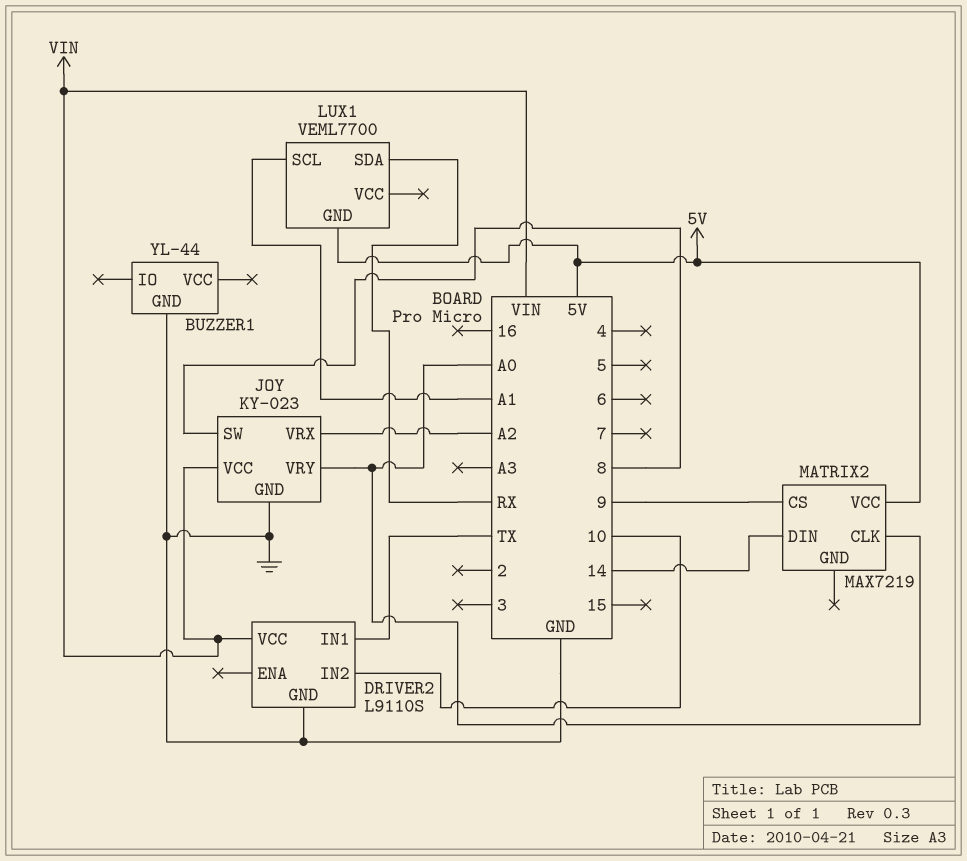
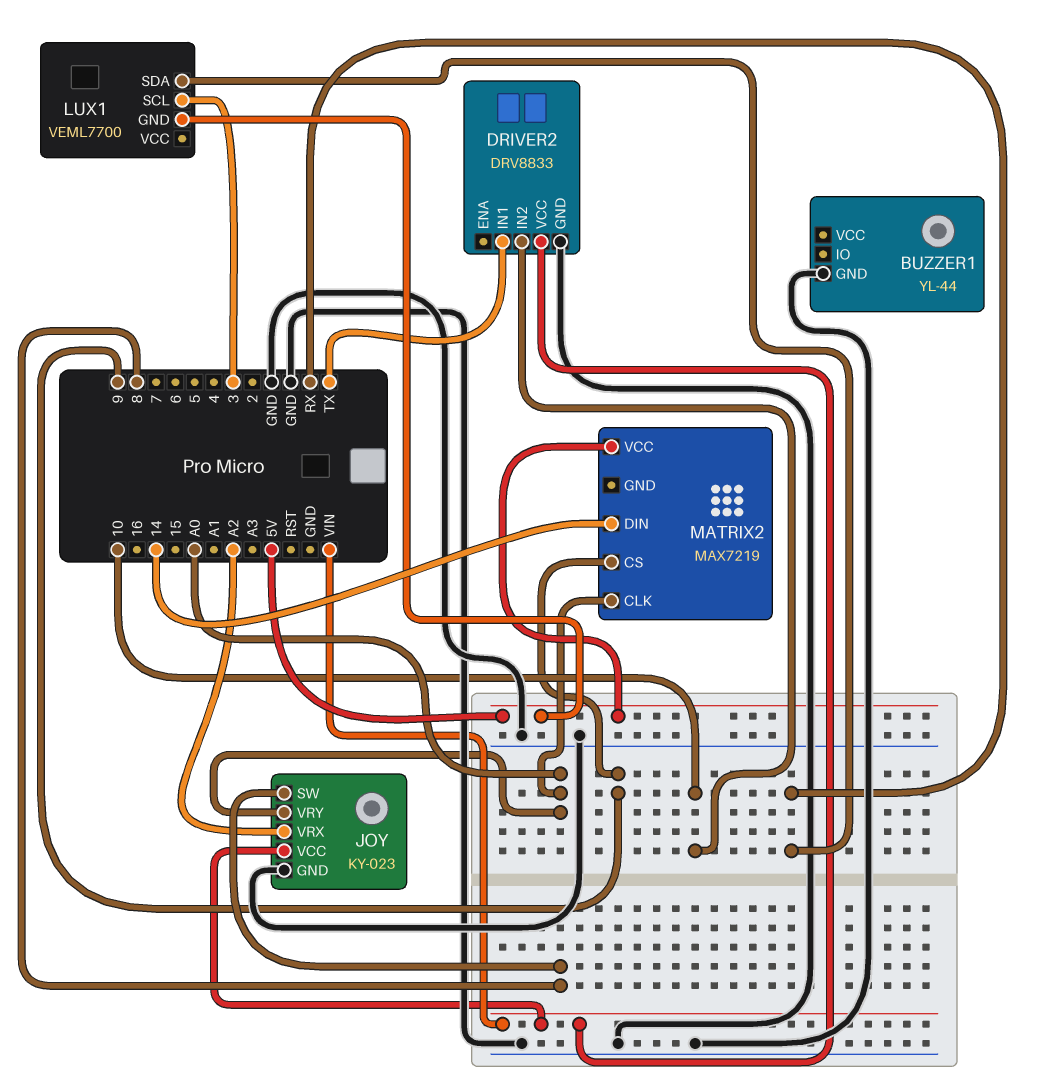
DRIVER2: L9110S -> DRV8833
LUX1 pin SCL: A1 -> 3

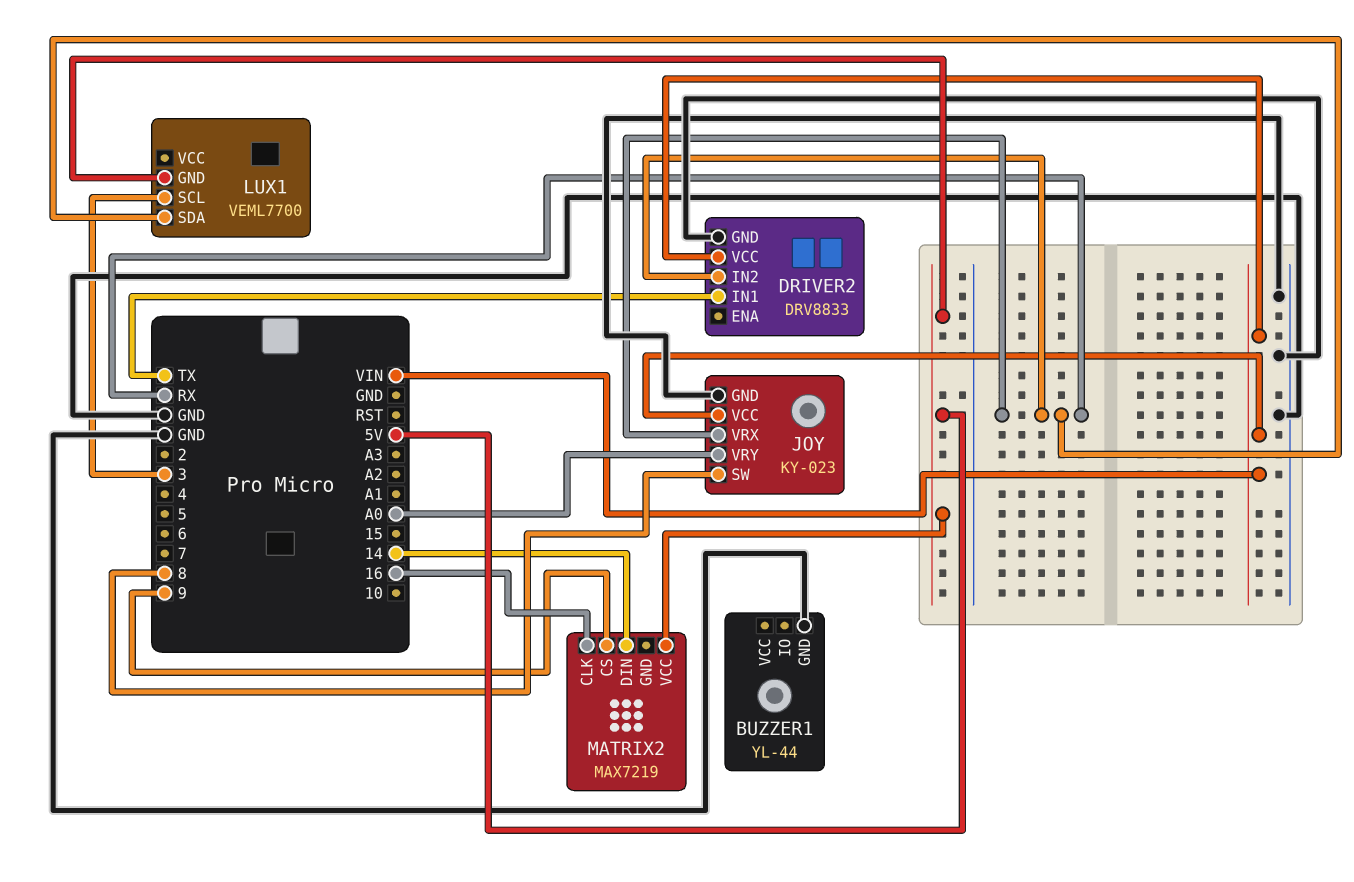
DRIVER2 pin IN2: 10 -> RX
JOY pin VRX: A2 -> RX
MATRIX2 pin CLK: A0 -> 16

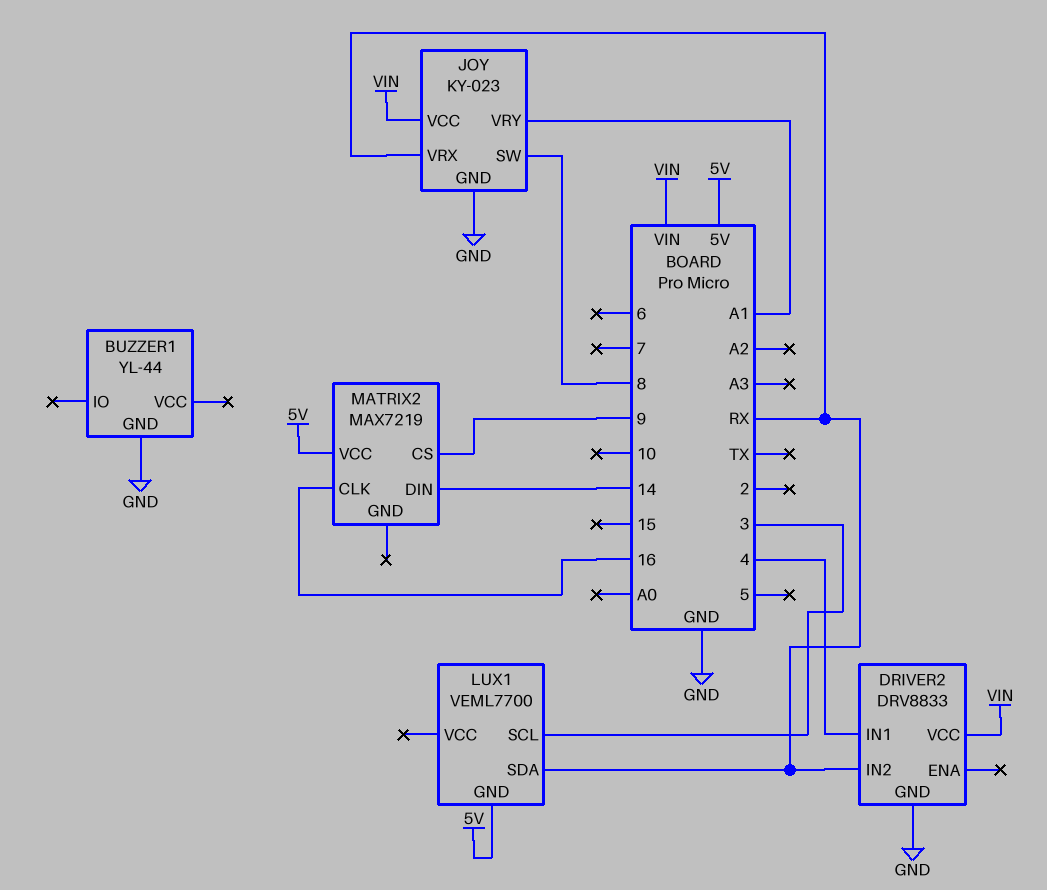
DRIVER2 pin IN1: TX -> 4
JOY pin VRY: A0 -> A1

